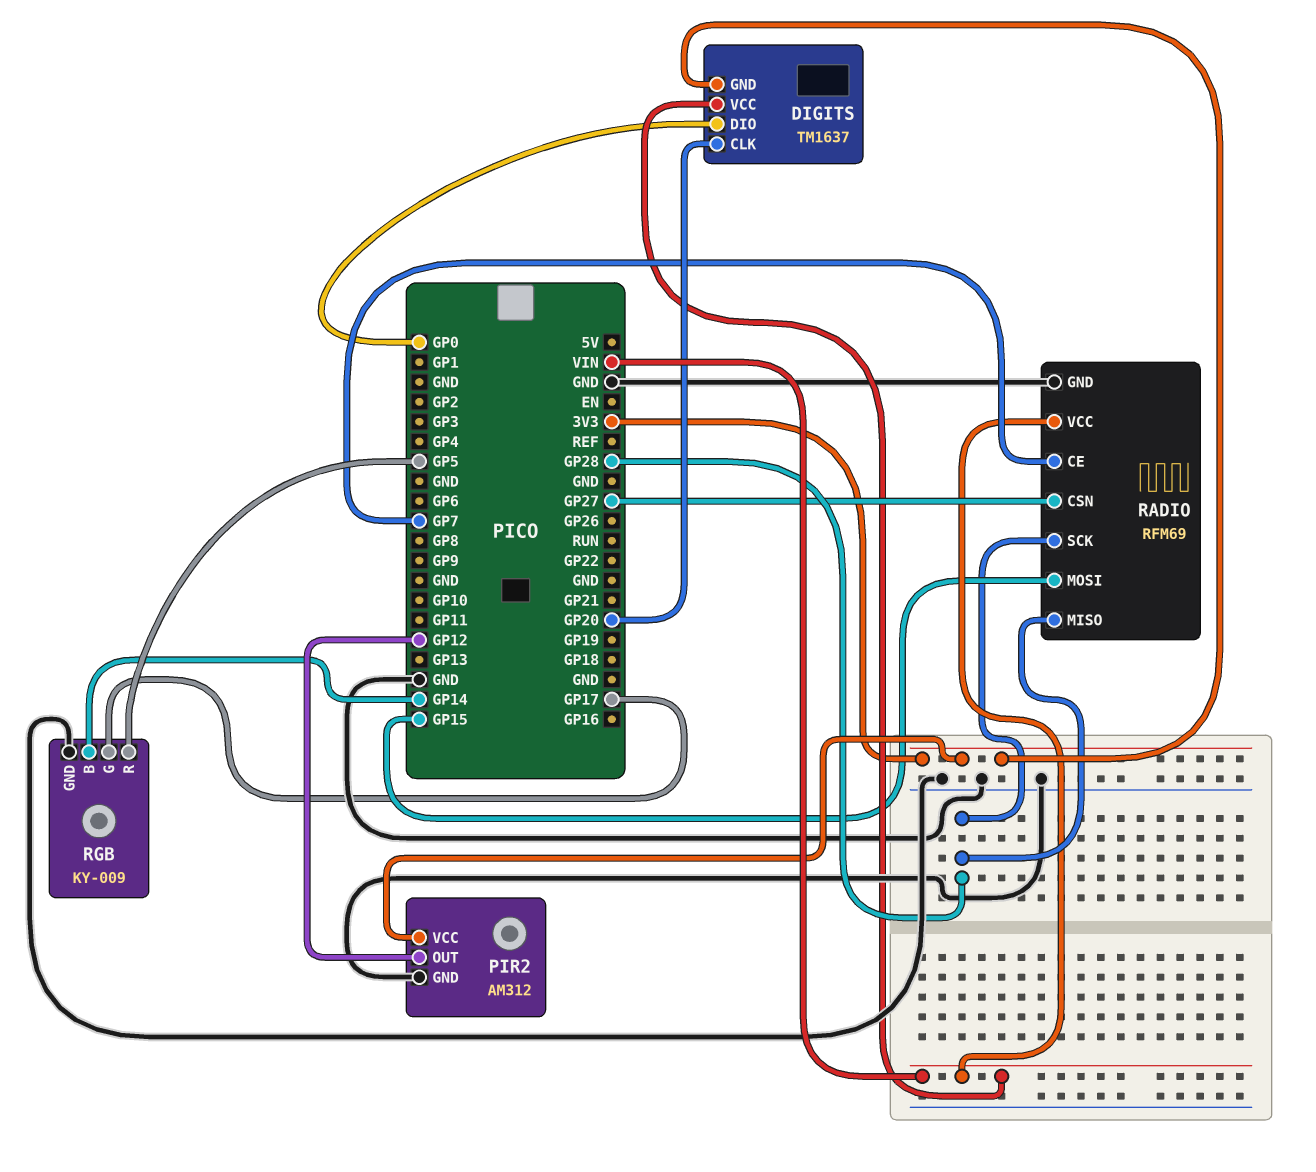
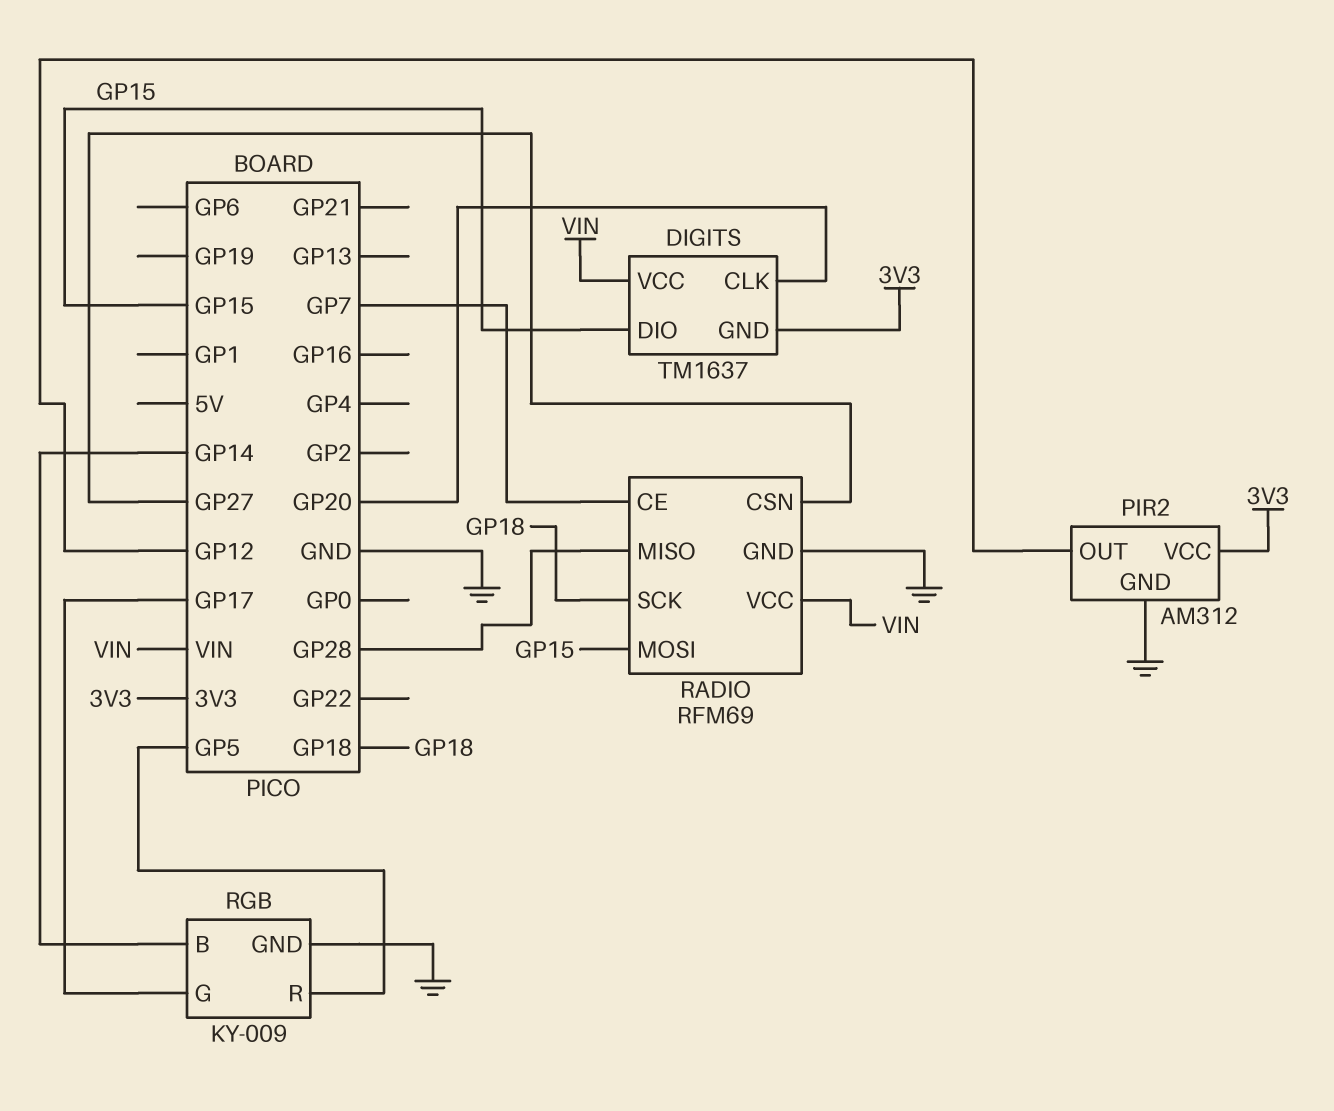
DIGITS pin DIO: GP0 -> GP15
RADIO pin SCK: GP28 -> GP18

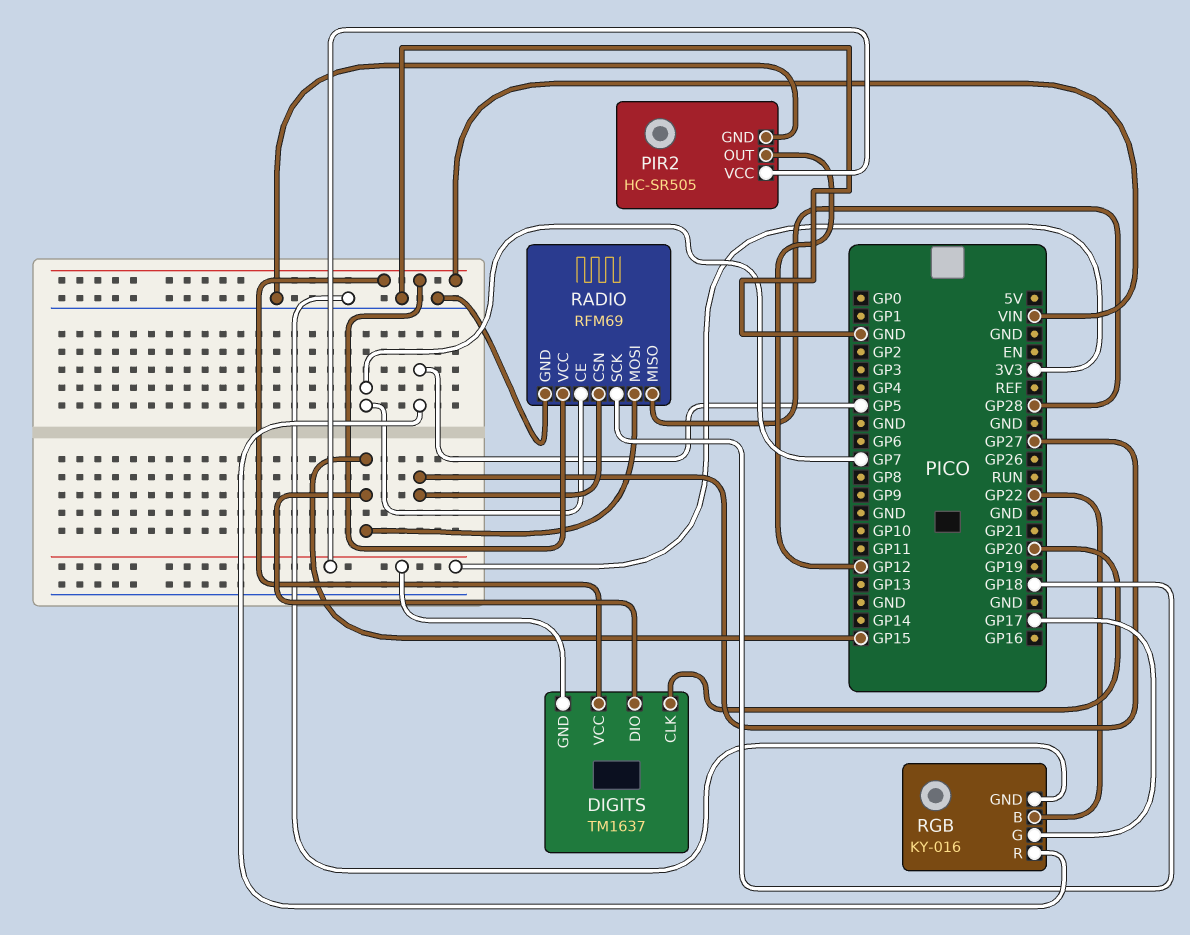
PIR2: AM312 -> HC-SR505
RGB: KY-009 -> KY-016
RGB pin B: GP14 -> GP22

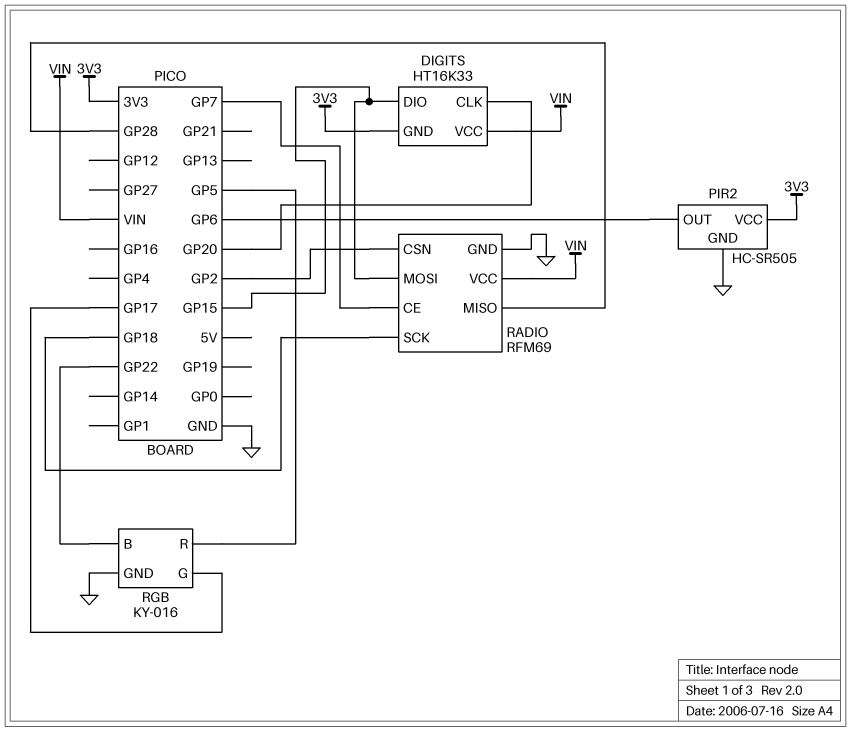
DIGITS: TM1637 -> HT16K33
PIR2 pin OUT: GP12 -> GP6
RADIO pin CSN: GP27 -> GP2

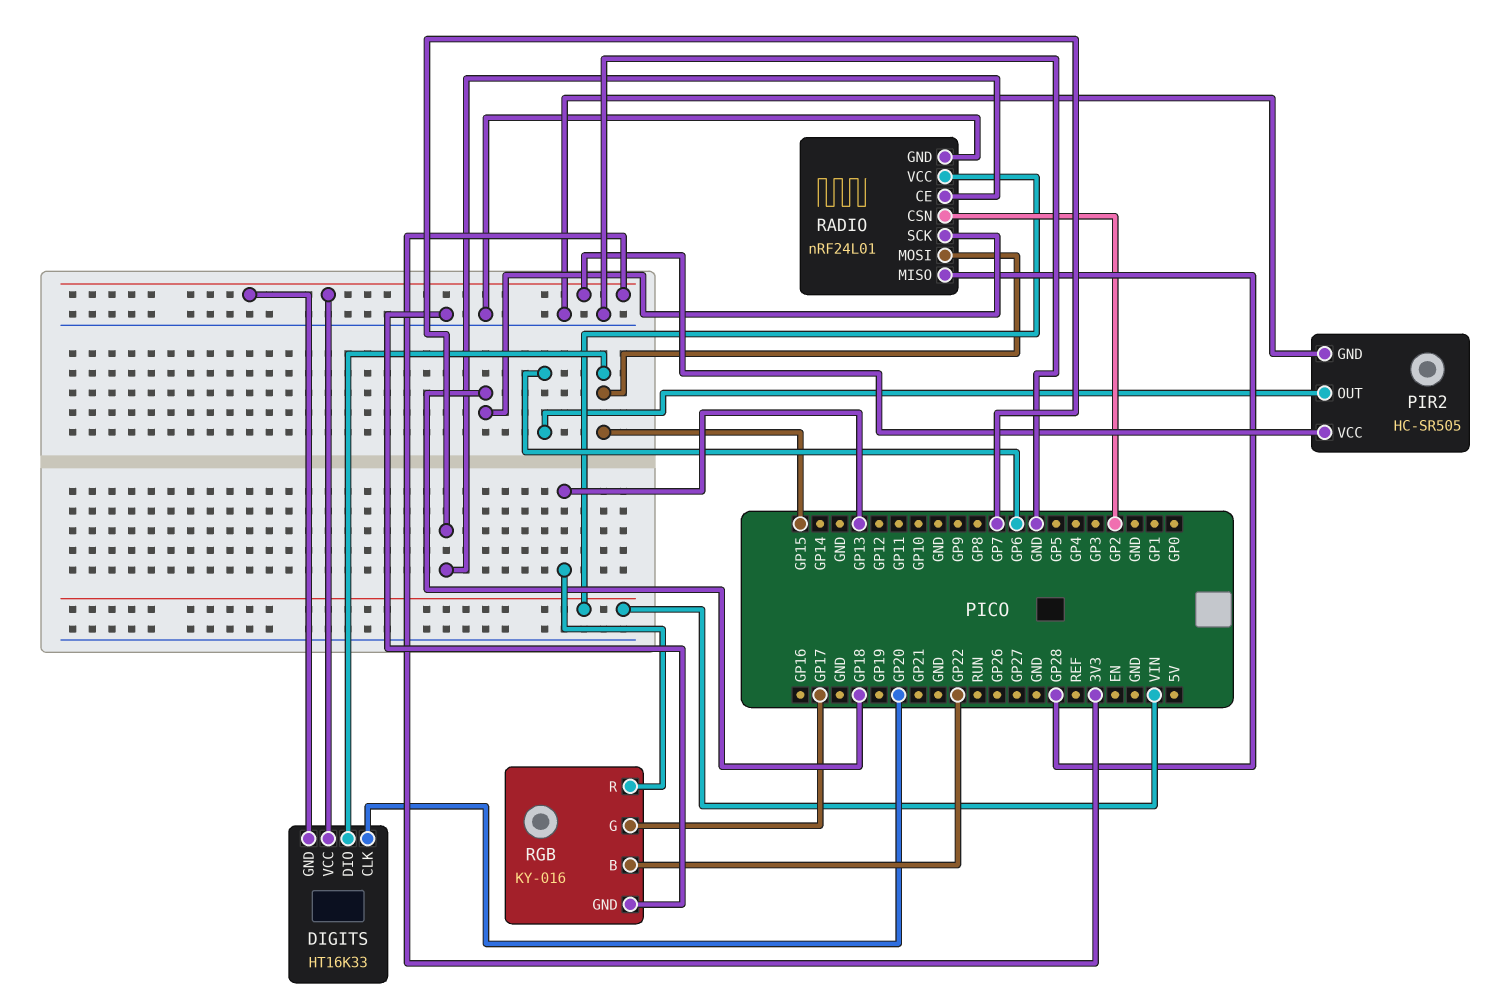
DIGITS pin VCC: VIN -> 3V3
RADIO: RFM69 -> nRF24L01
RGB pin R: GP5 -> GP13

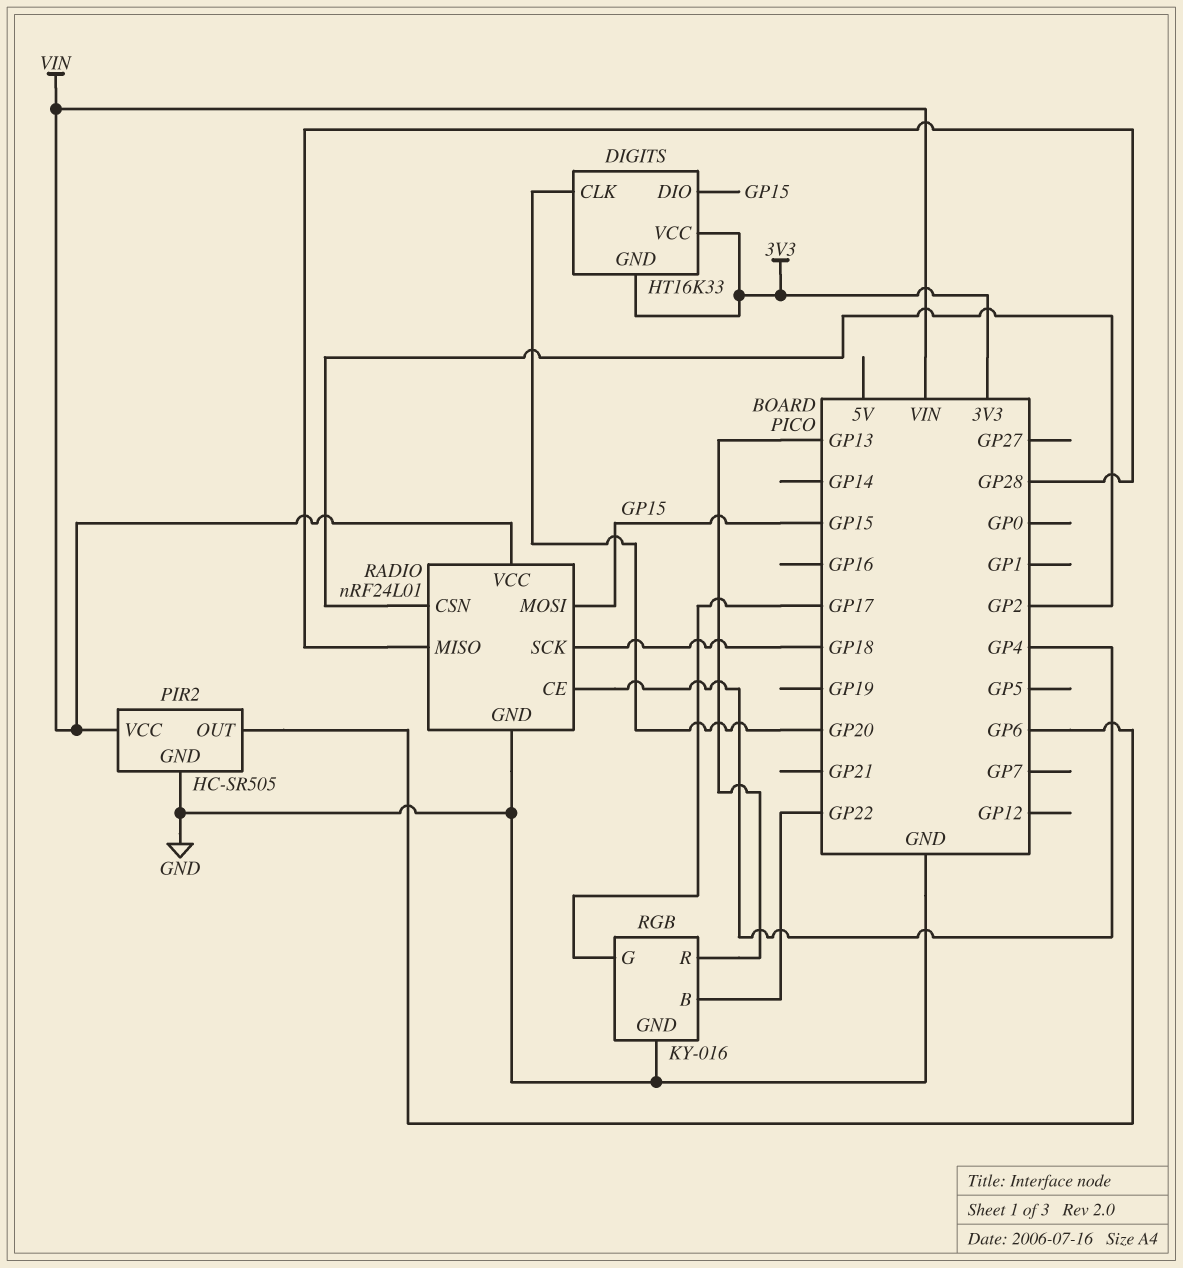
PIR2 pin VCC: 3V3 -> VIN
RADIO pin CE: GP7 -> GP4

